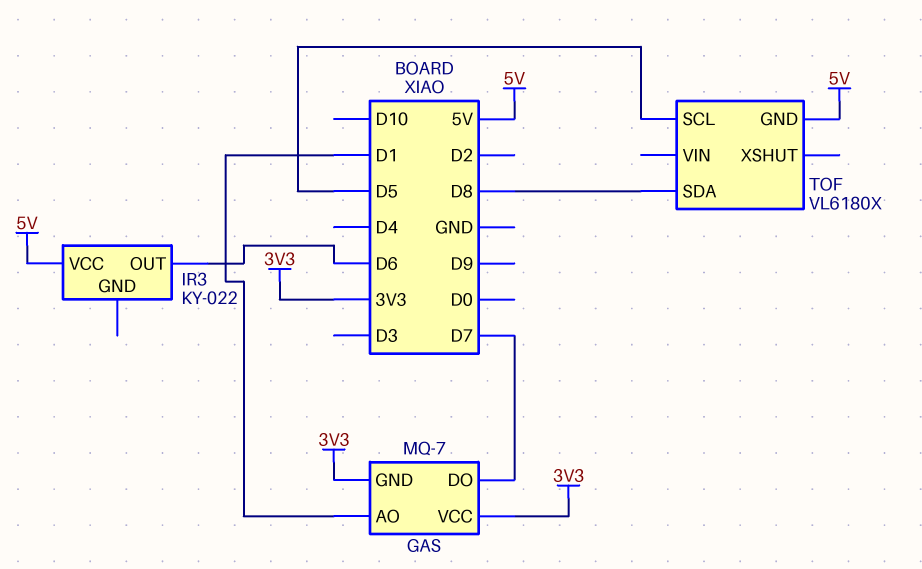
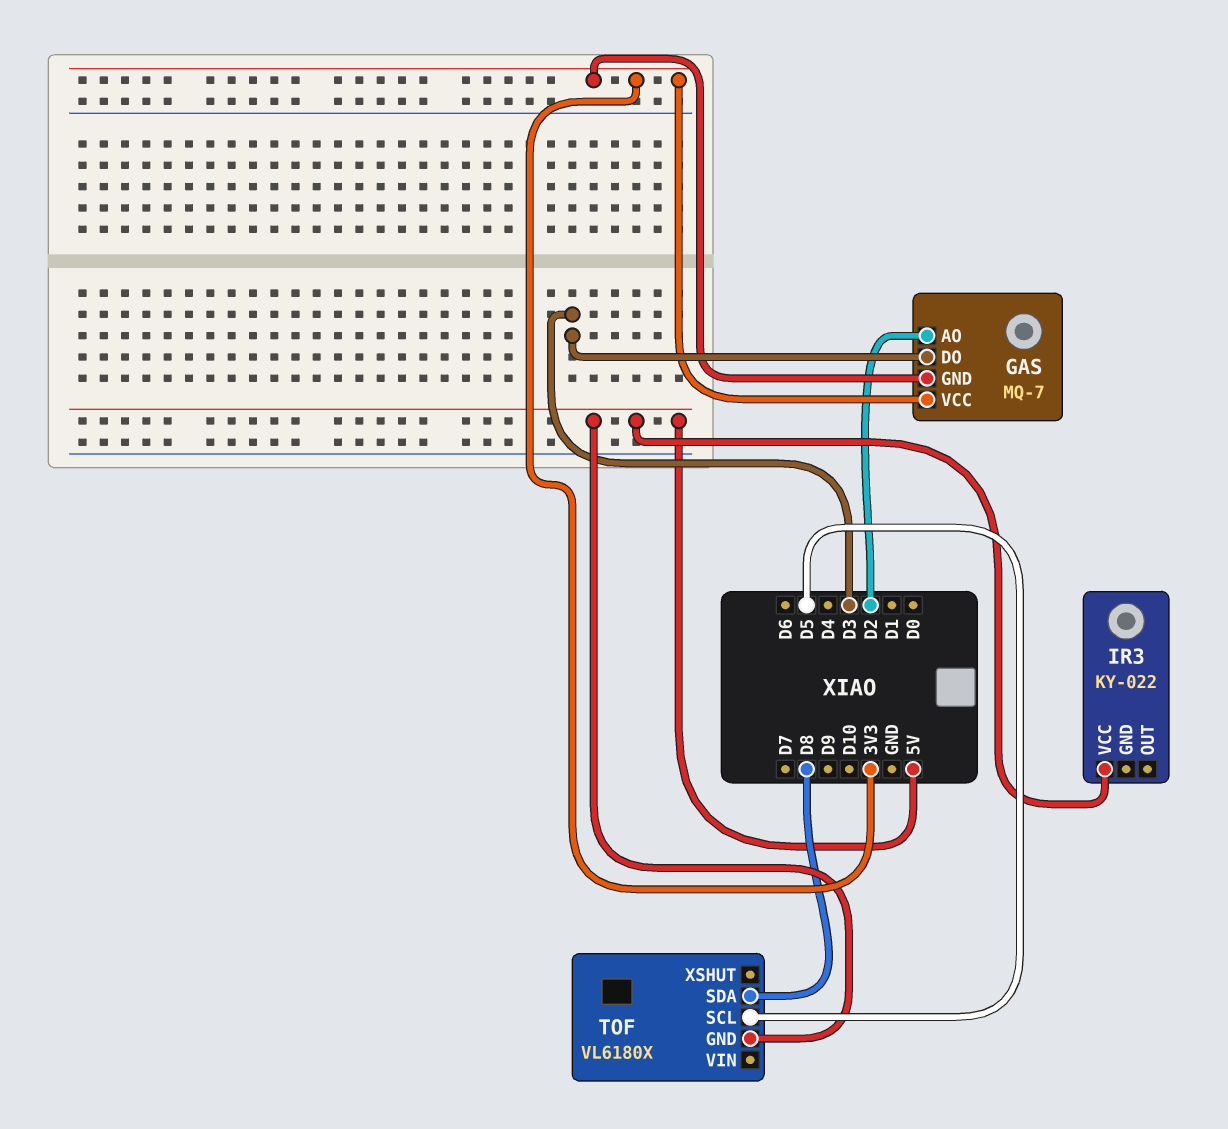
GAS pin AO: D1 -> D2
GAS pin DO: D7 -> D3
IR3 pin OUT: D6 -> none

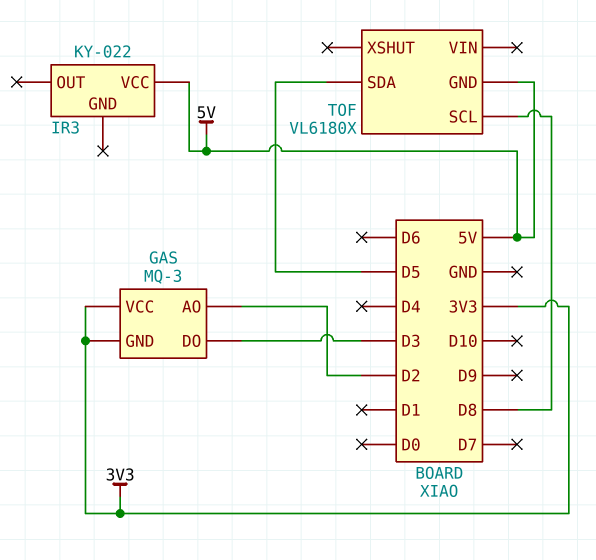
GAS: MQ-7 -> MQ-3
TOF pin SCL: D5 -> D8
TOF pin SDA: D8 -> D5

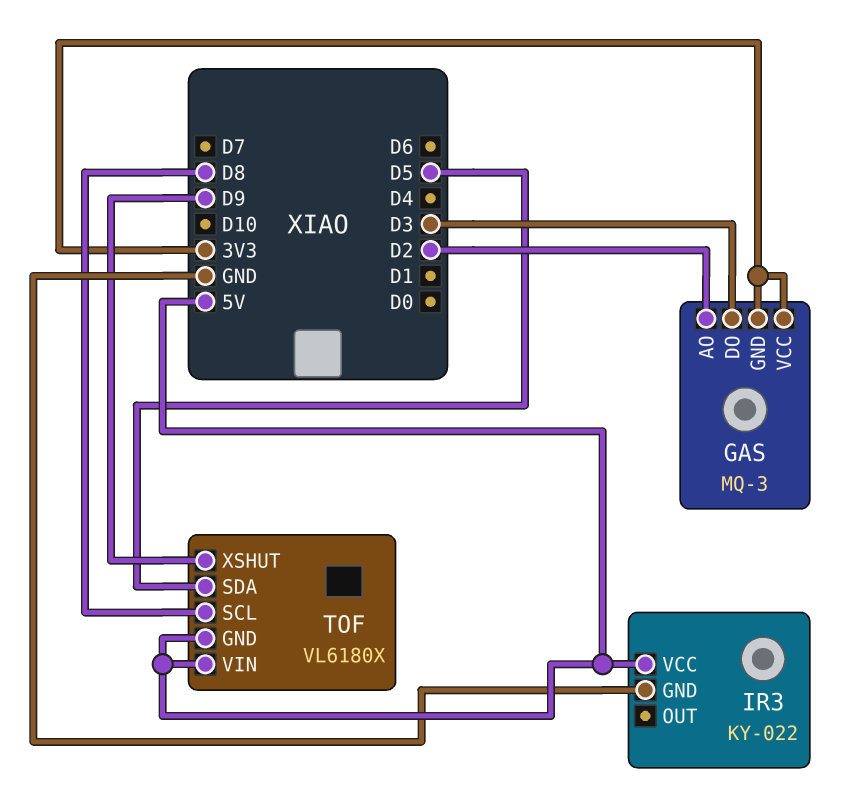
IR3 pin GND: none -> GND
TOF pin VIN: none -> 5V
TOF pin XSHUT: none -> D9

